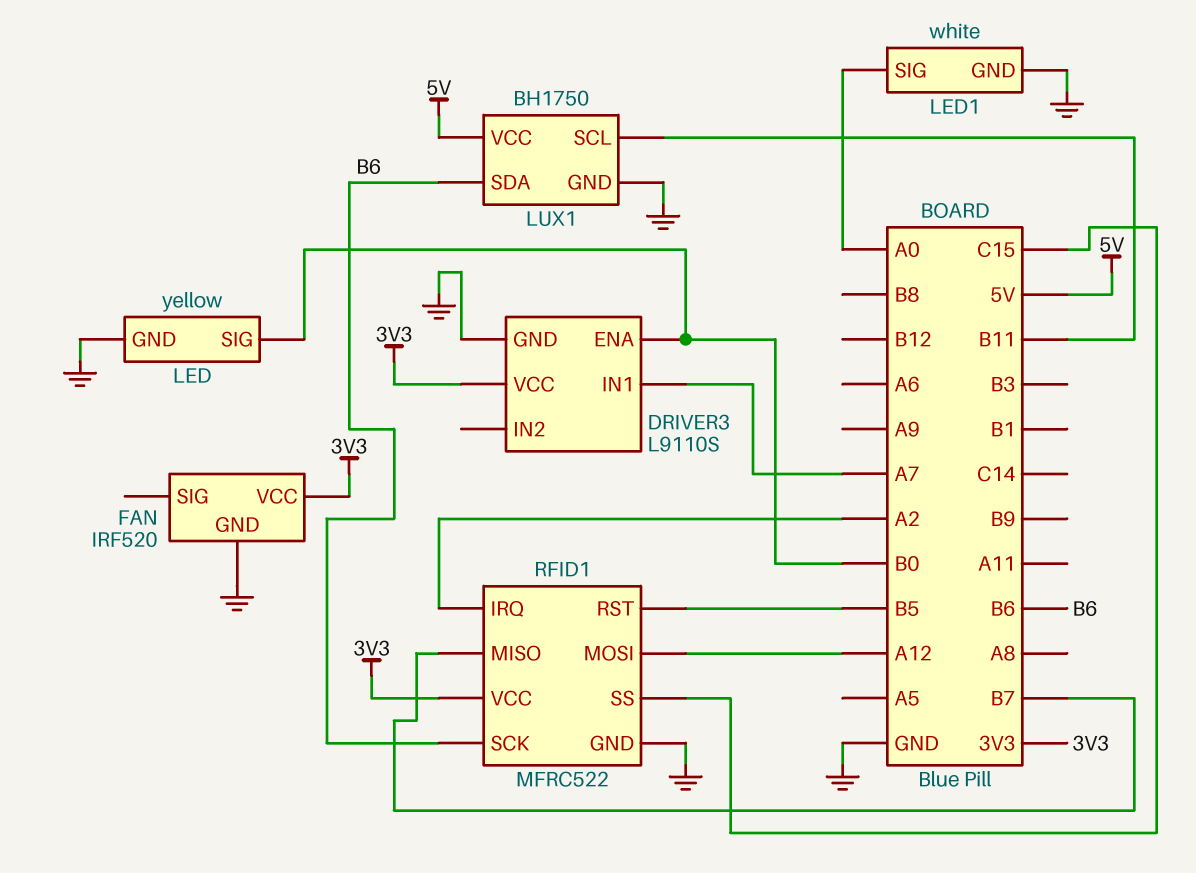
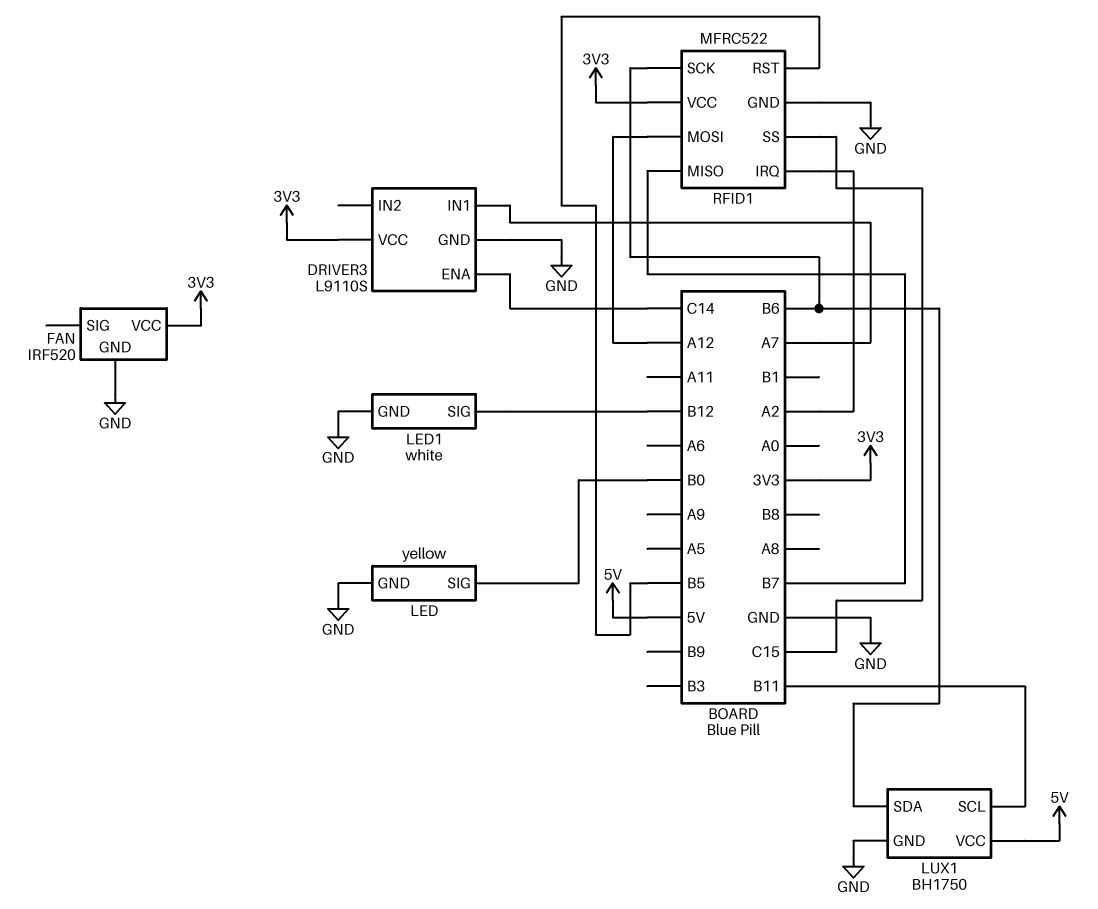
DRIVER3 pin ENA: B0 -> C14
LED1 pin SIG: A0 -> B12

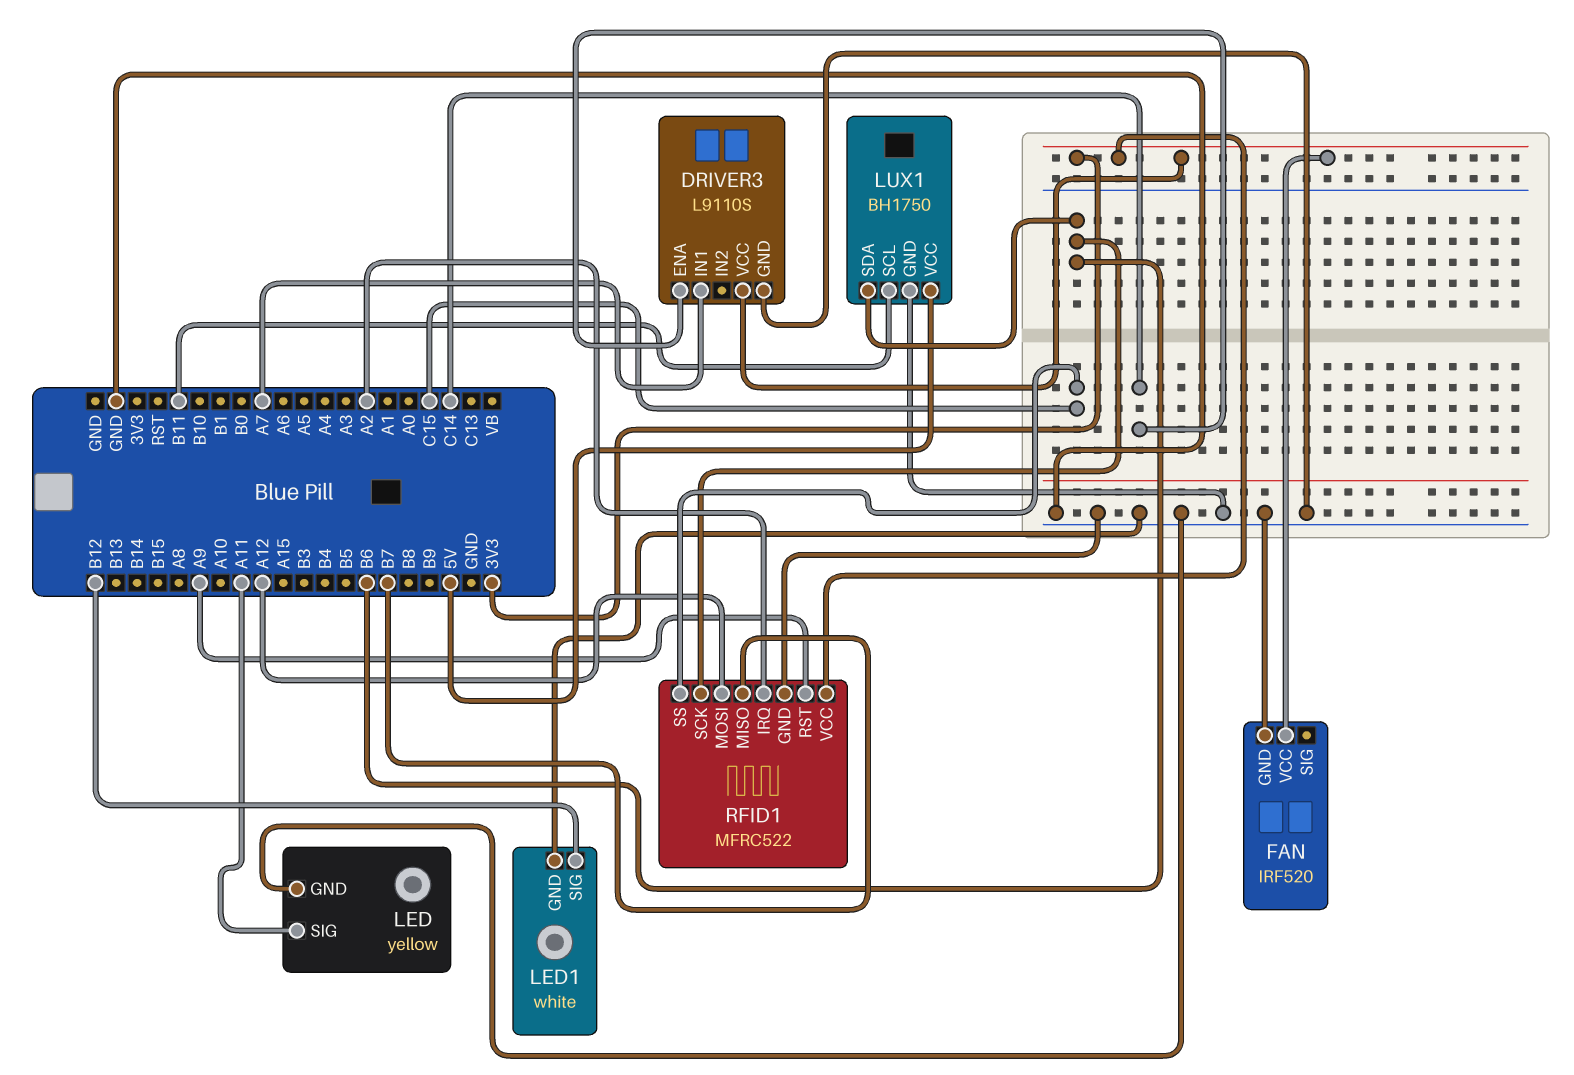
LED pin SIG: B0 -> A11
RFID1 pin RST: B5 -> A9

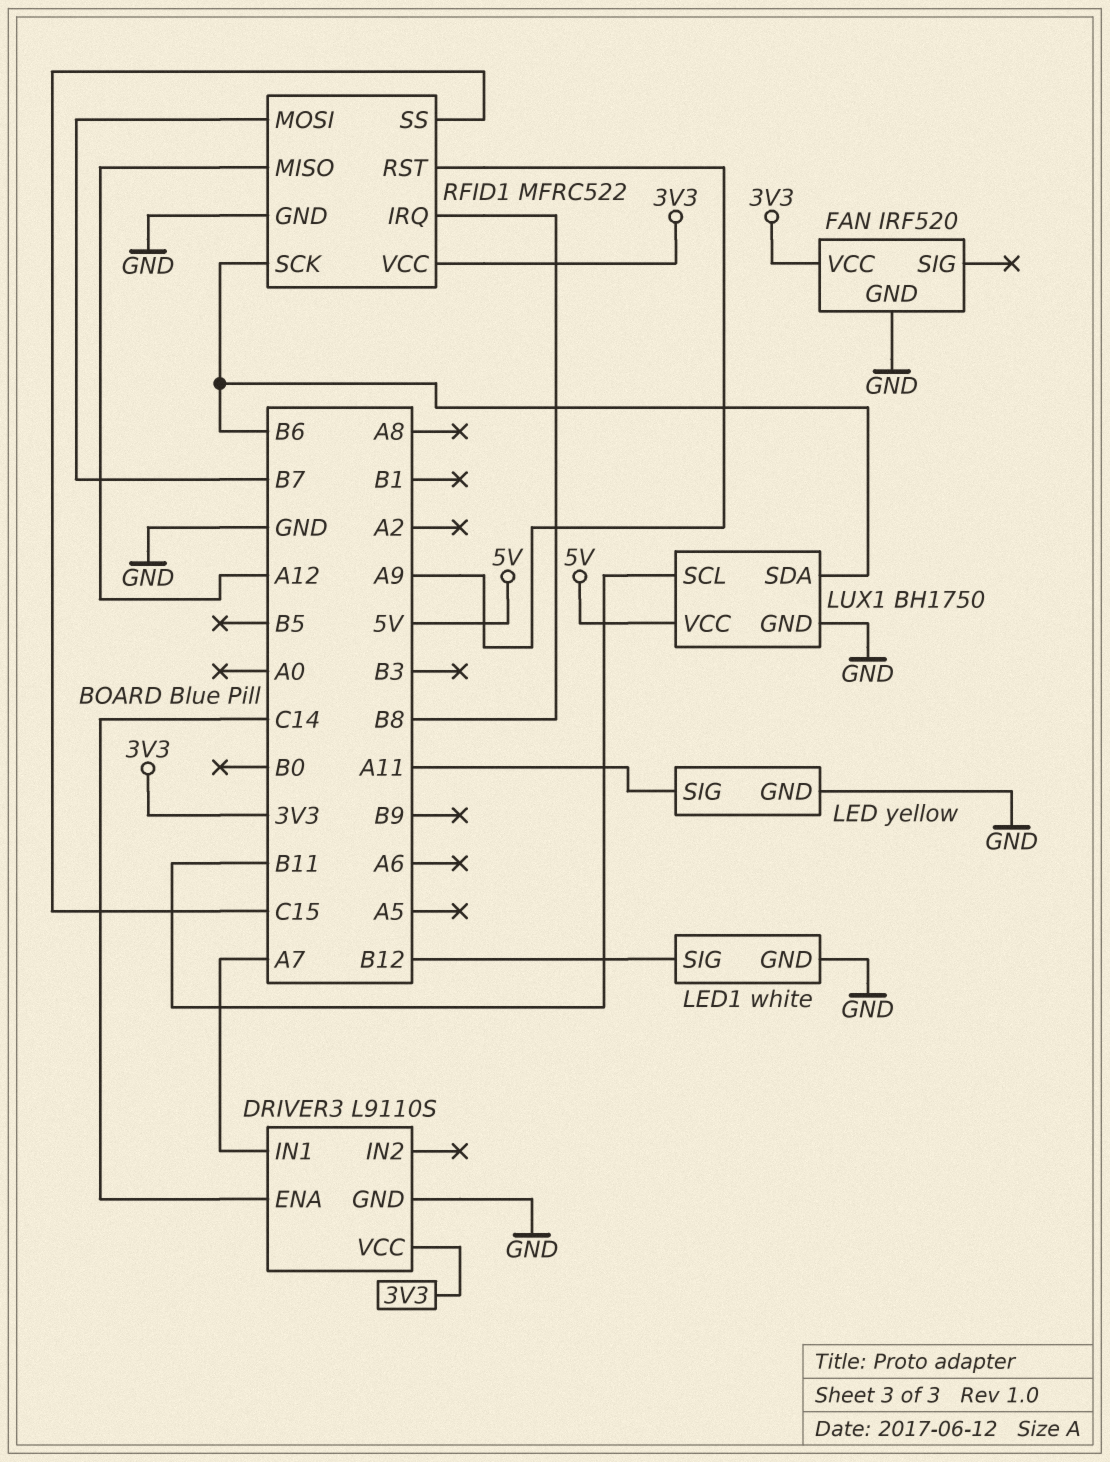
RFID1 pin IRQ: A2 -> B8
RFID1 pin MISO: B7 -> A12
RFID1 pin MOSI: A12 -> B7

